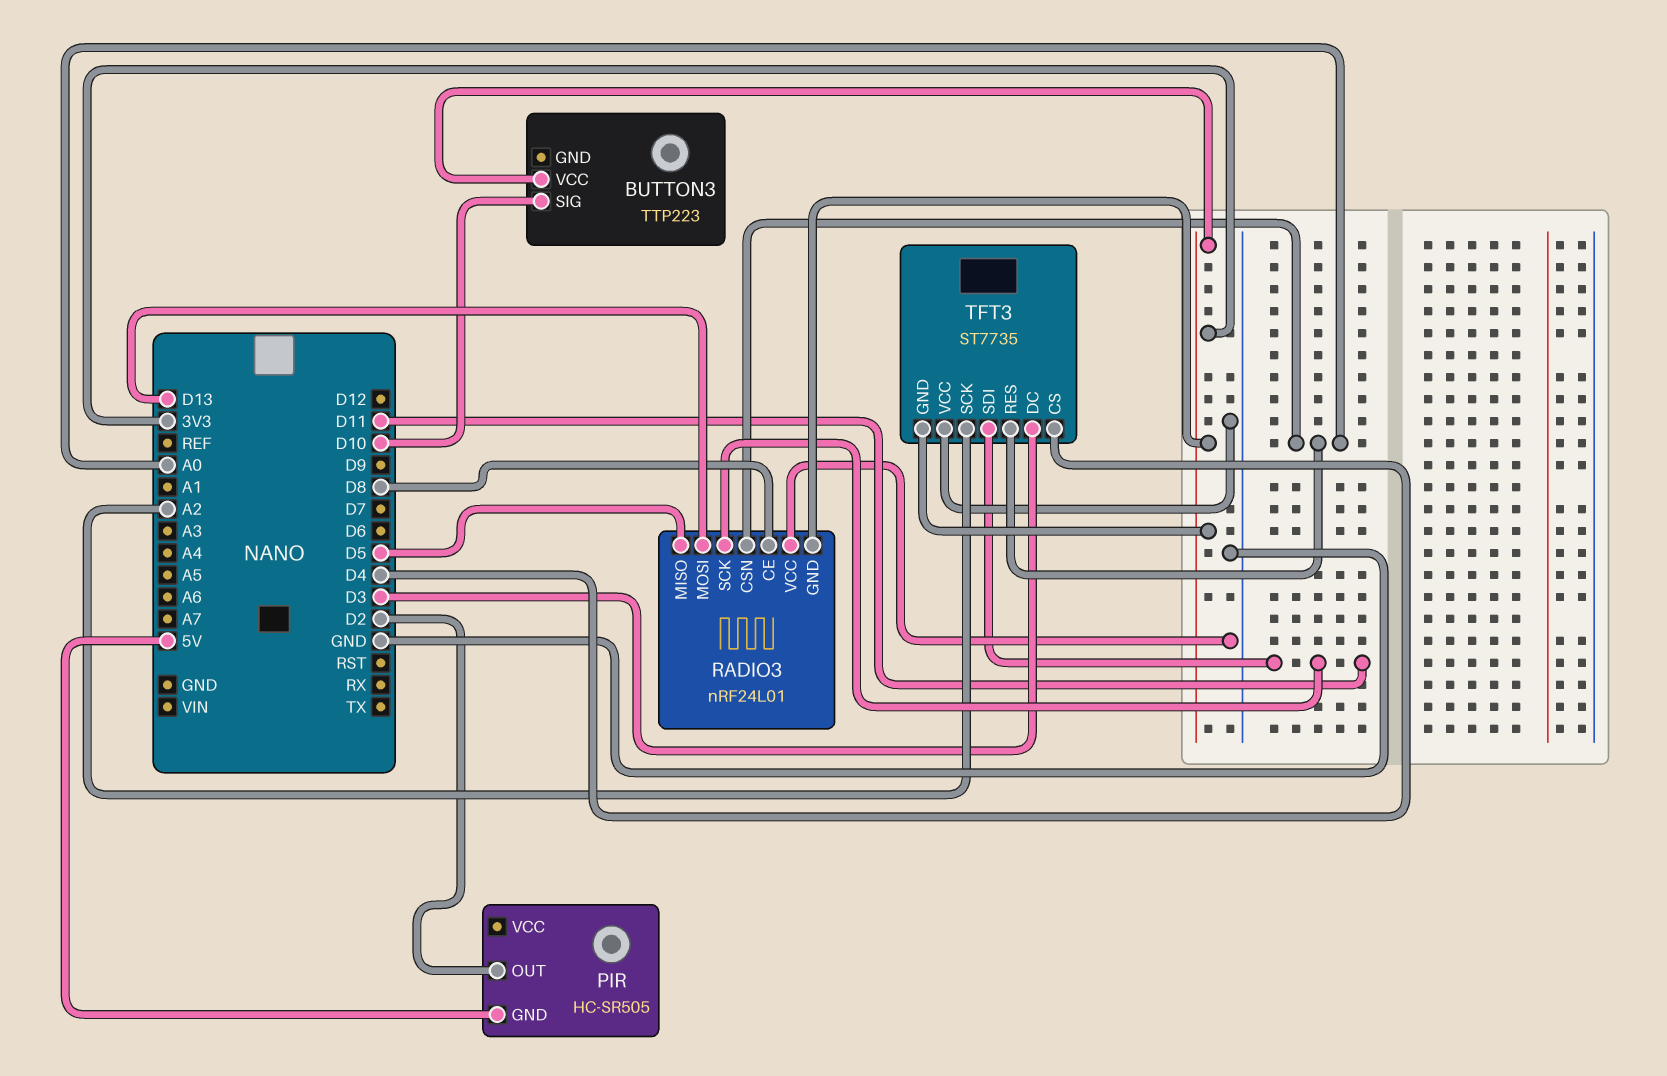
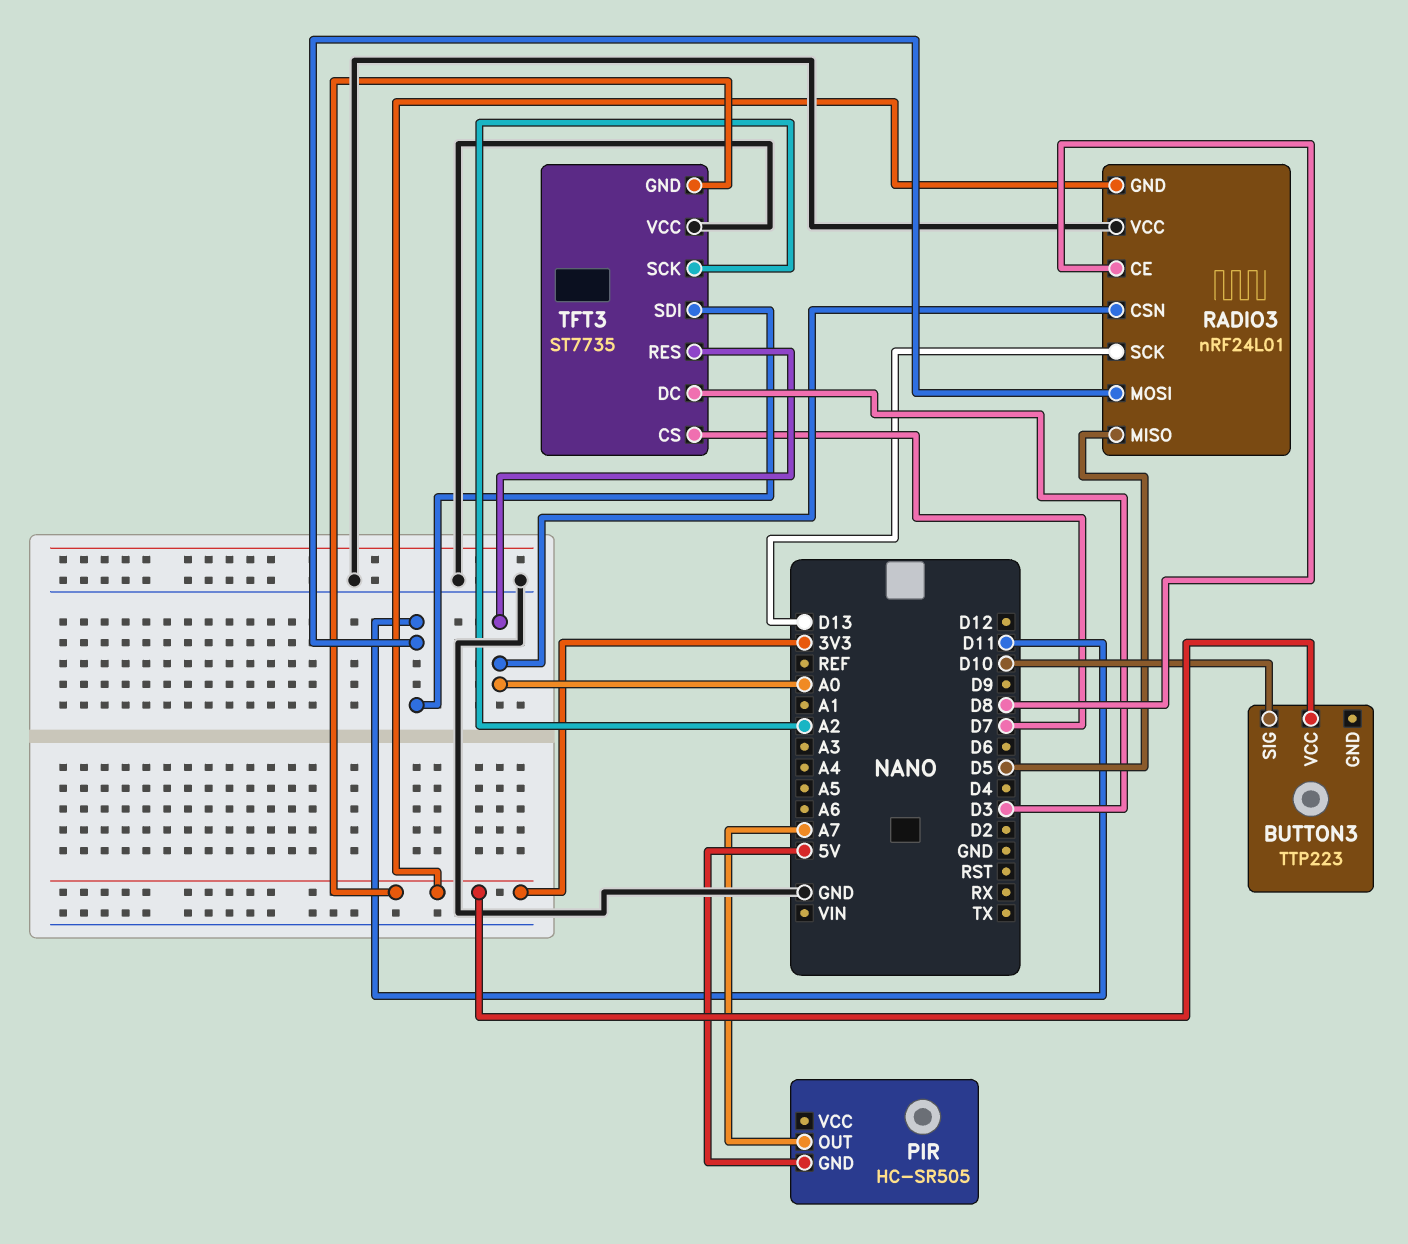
PIR pin OUT: D2 -> A7
RADIO3 pin MOSI: D13 -> D11
RADIO3 pin SCK: D11 -> D13
TFT3 pin CS: D4 -> D7

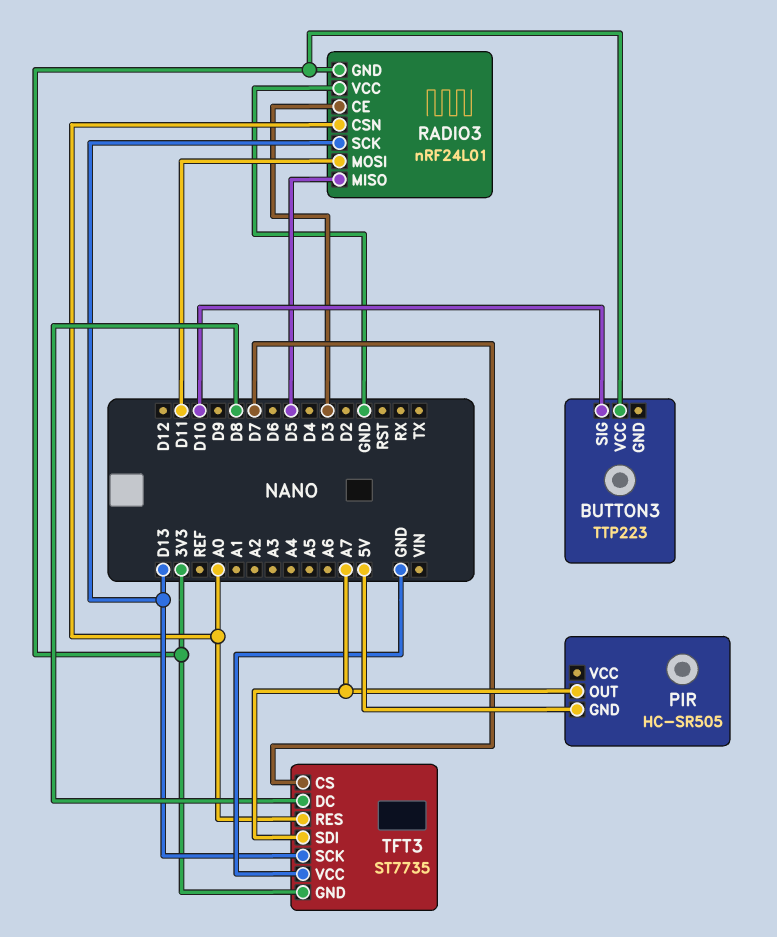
RADIO3 pin CE: D8 -> D3
TFT3 pin DC: D3 -> D8
TFT3 pin SCK: A2 -> D13
TFT3 pin SDI: D11 -> A7

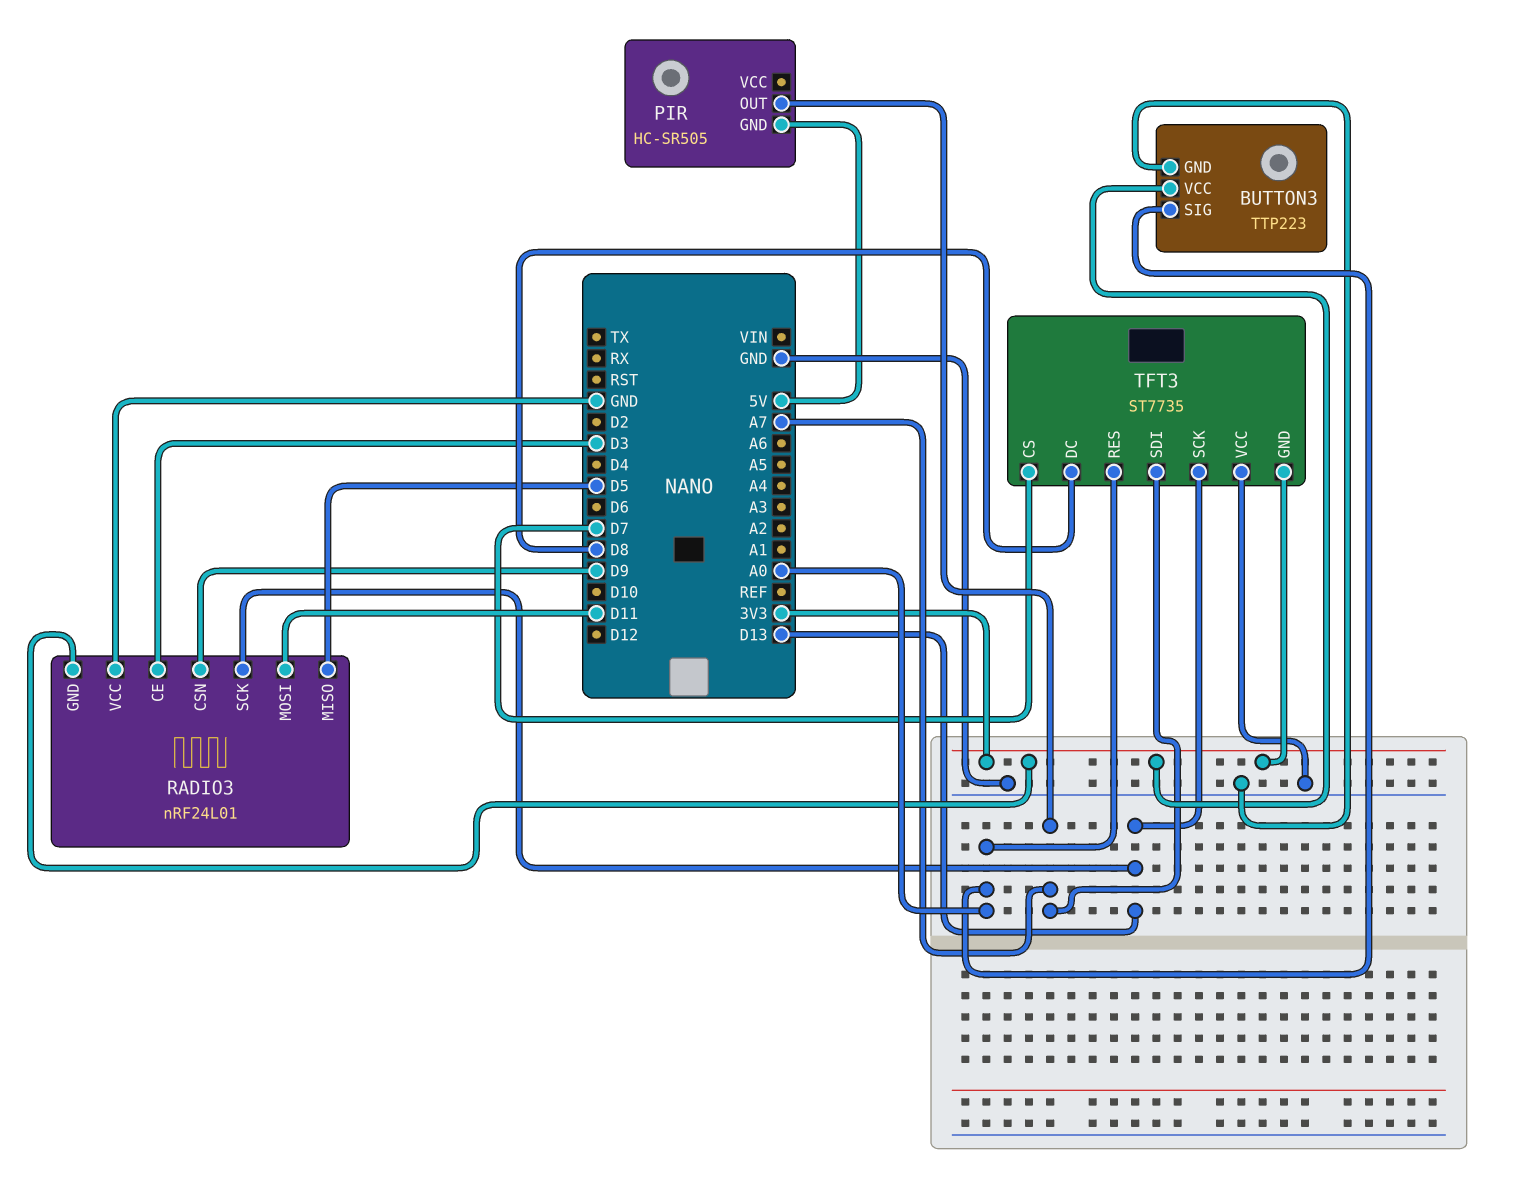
BUTTON3 pin GND: none -> GND
BUTTON3 pin SIG: D10 -> A0
RADIO3 pin CSN: A0 -> D9

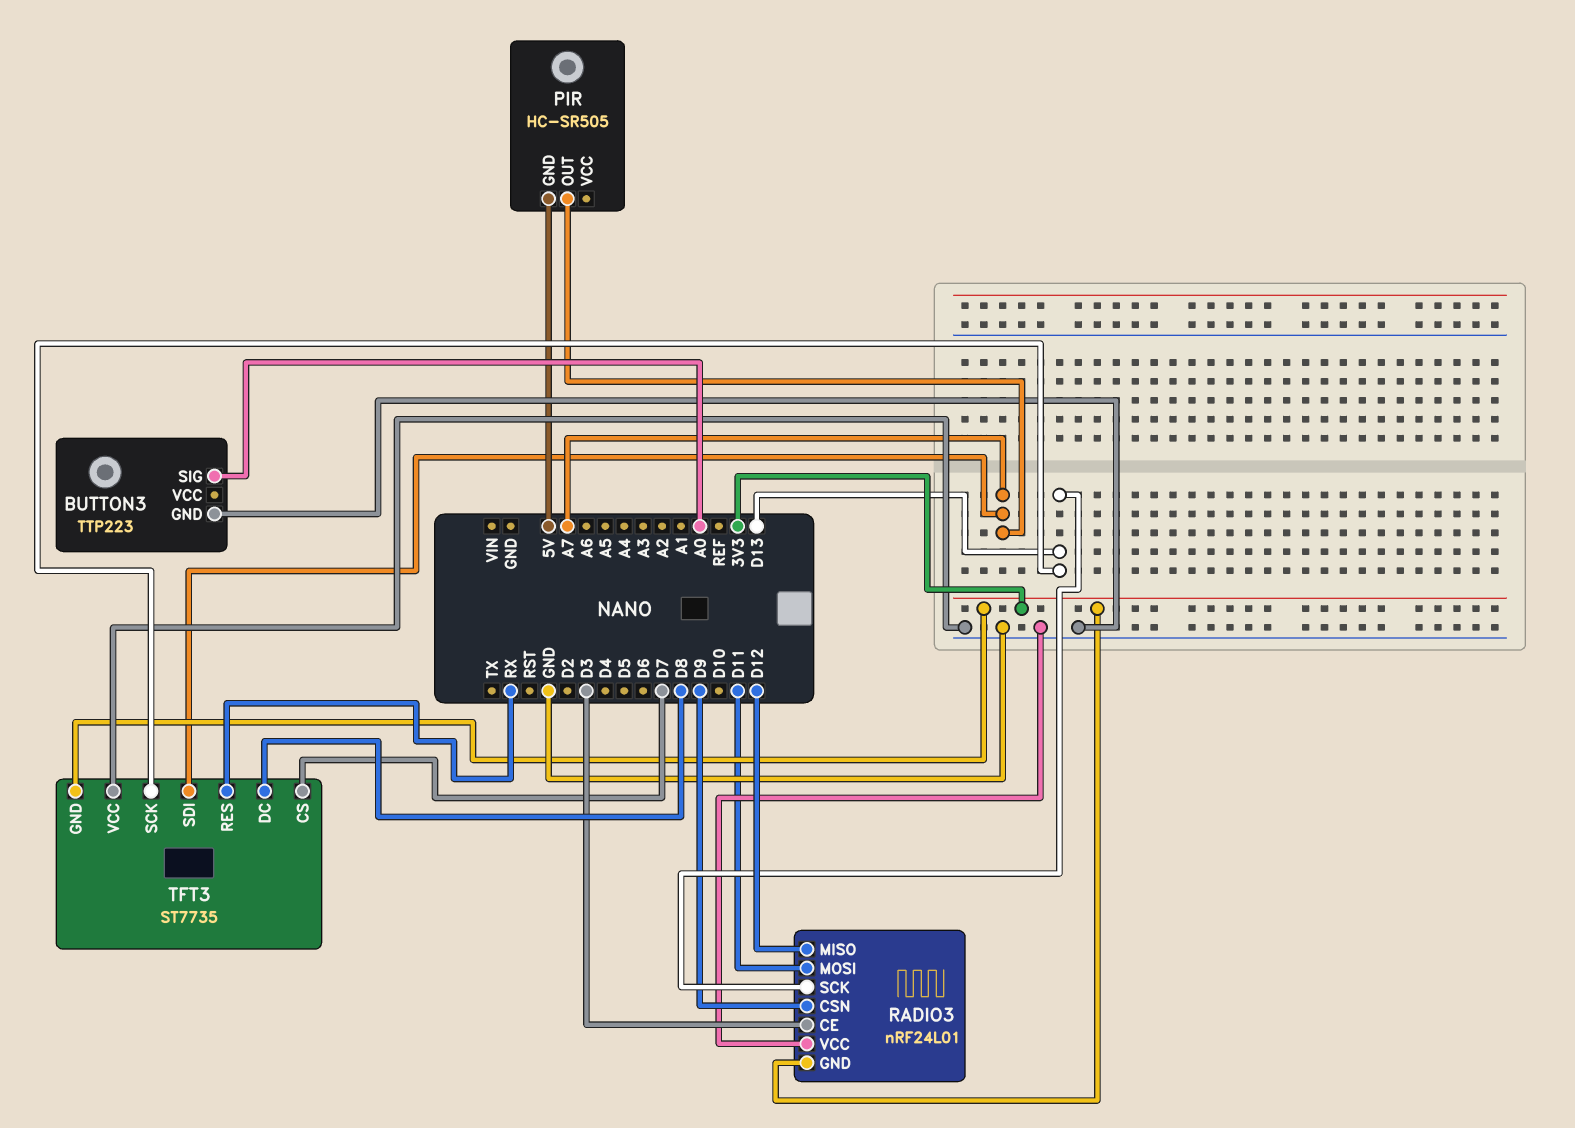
BUTTON3 pin VCC: 3V3 -> none
RADIO3 pin MISO: D5 -> D12
TFT3 pin RES: A0 -> RX

